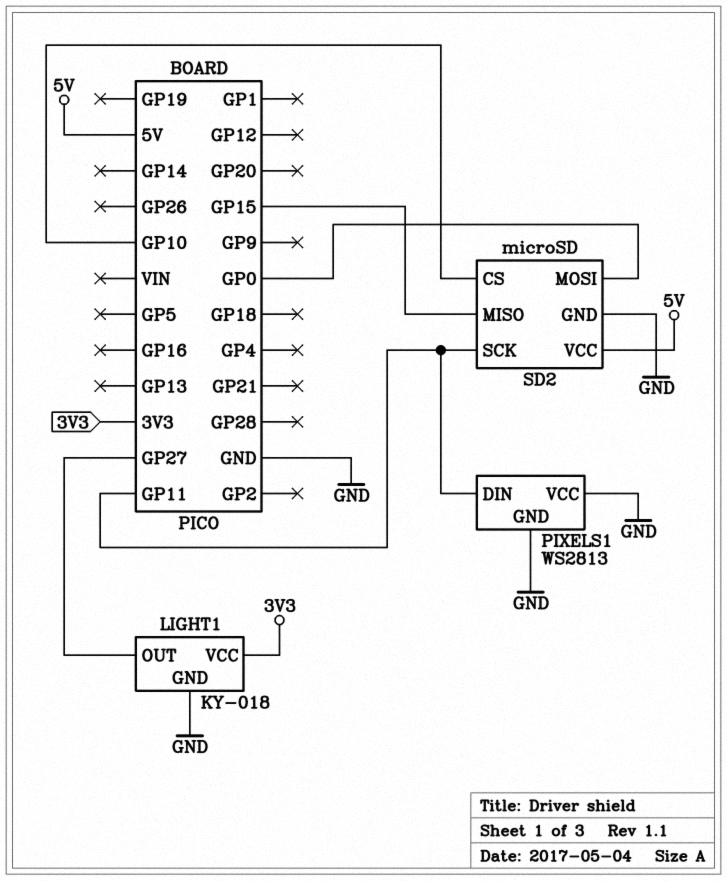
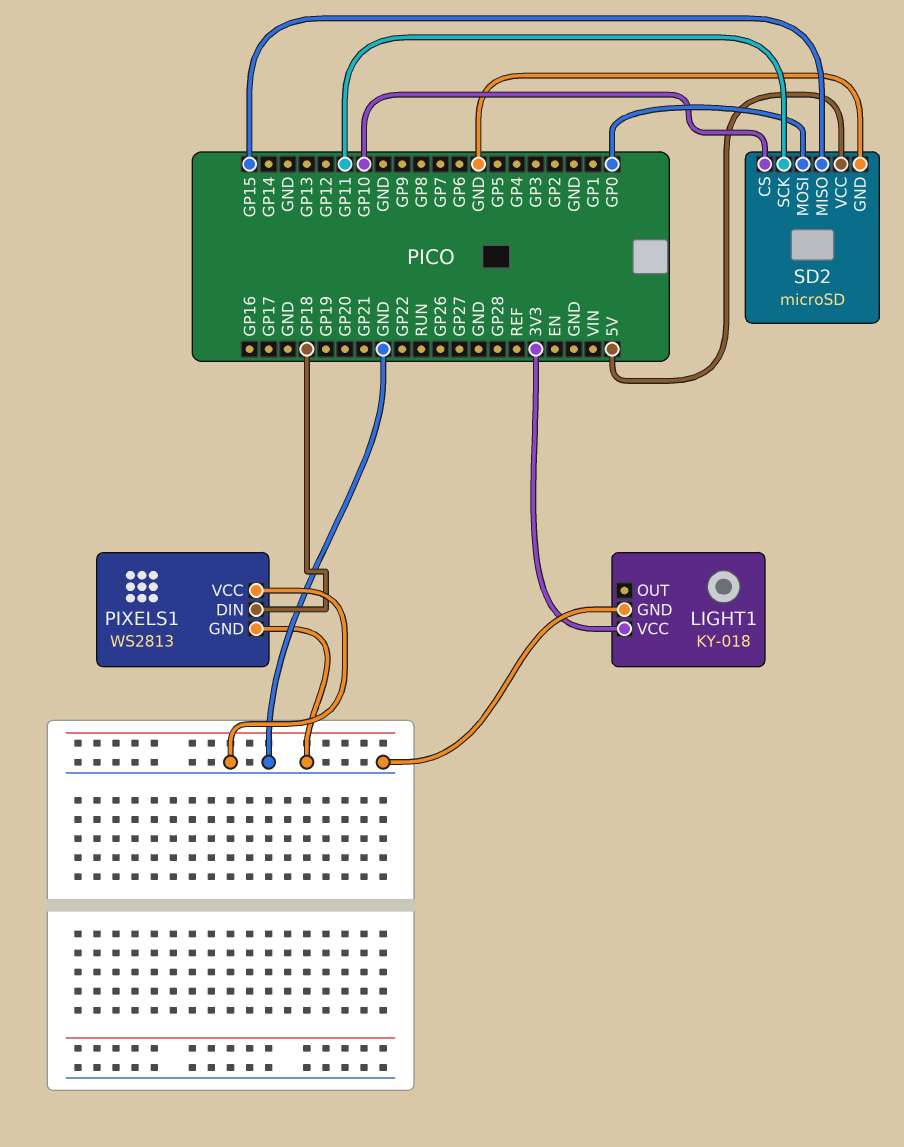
LIGHT1 pin OUT: GP27 -> none
PIXELS1 pin DIN: GP11 -> GP18

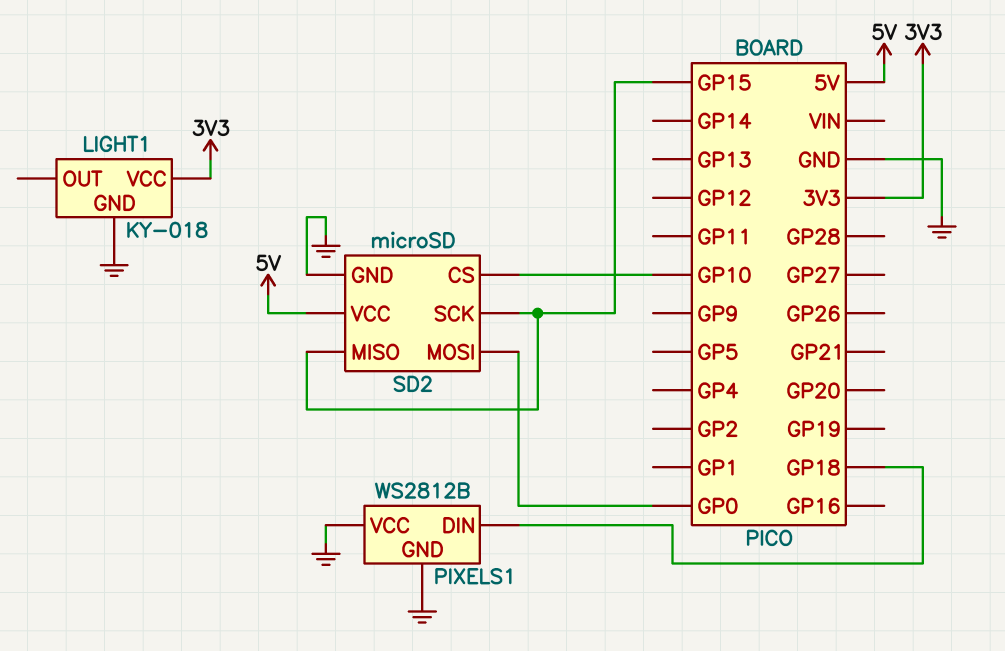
PIXELS1: WS2813 -> WS2812B
SD2 pin SCK: GP11 -> GP15

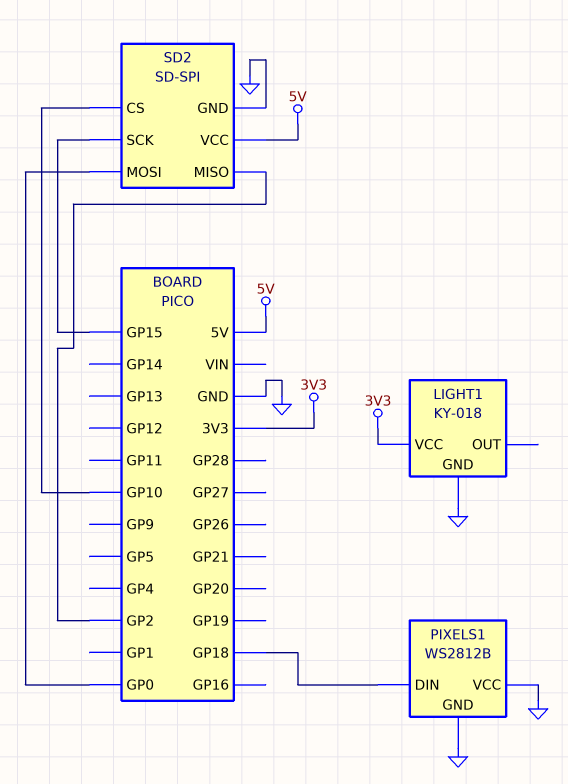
SD2: microSD -> SD-SPI
SD2 pin MISO: GP15 -> GP2

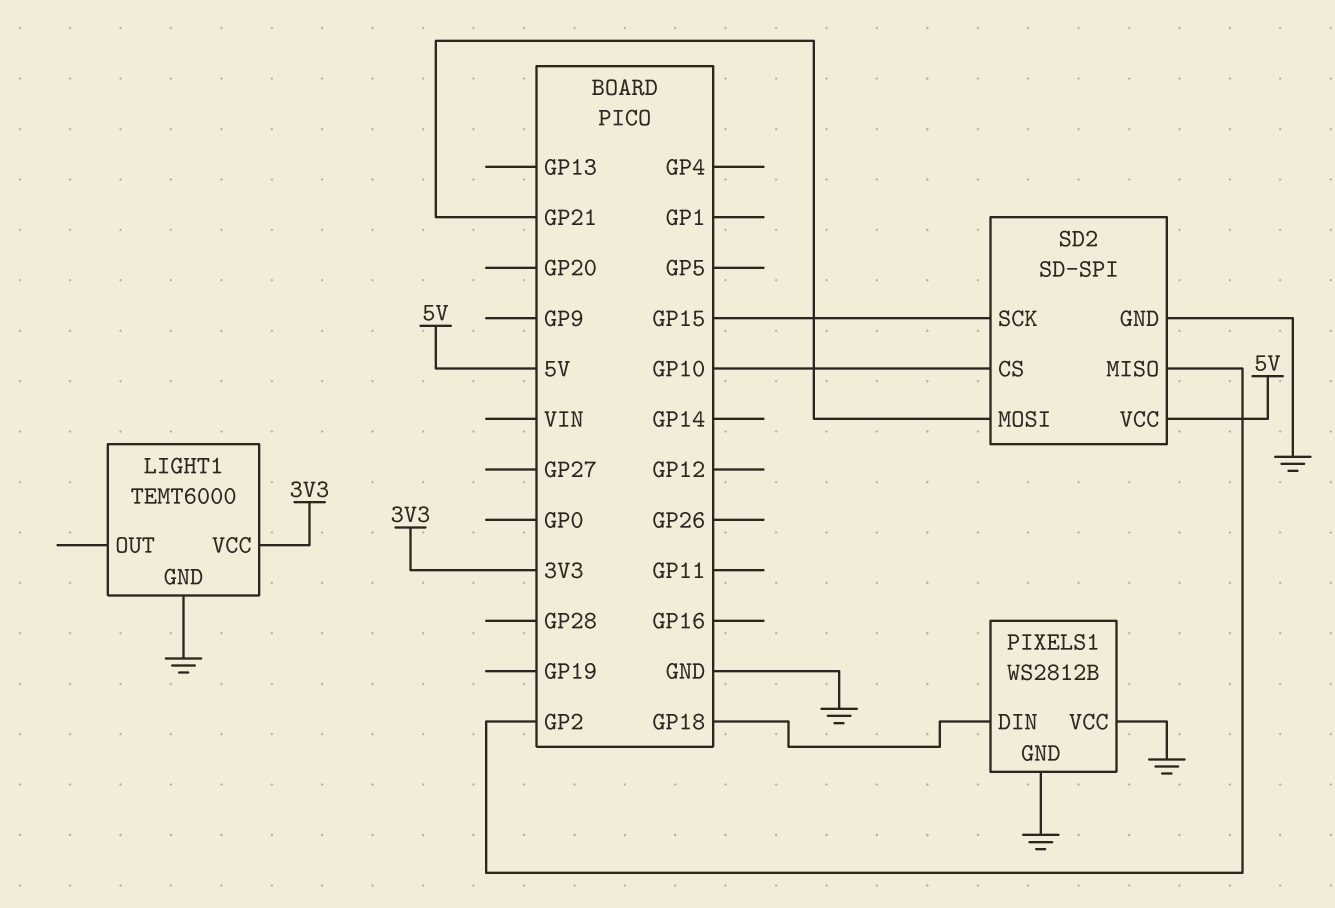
LIGHT1: KY-018 -> TEMT6000
SD2 pin MOSI: GP0 -> GP21

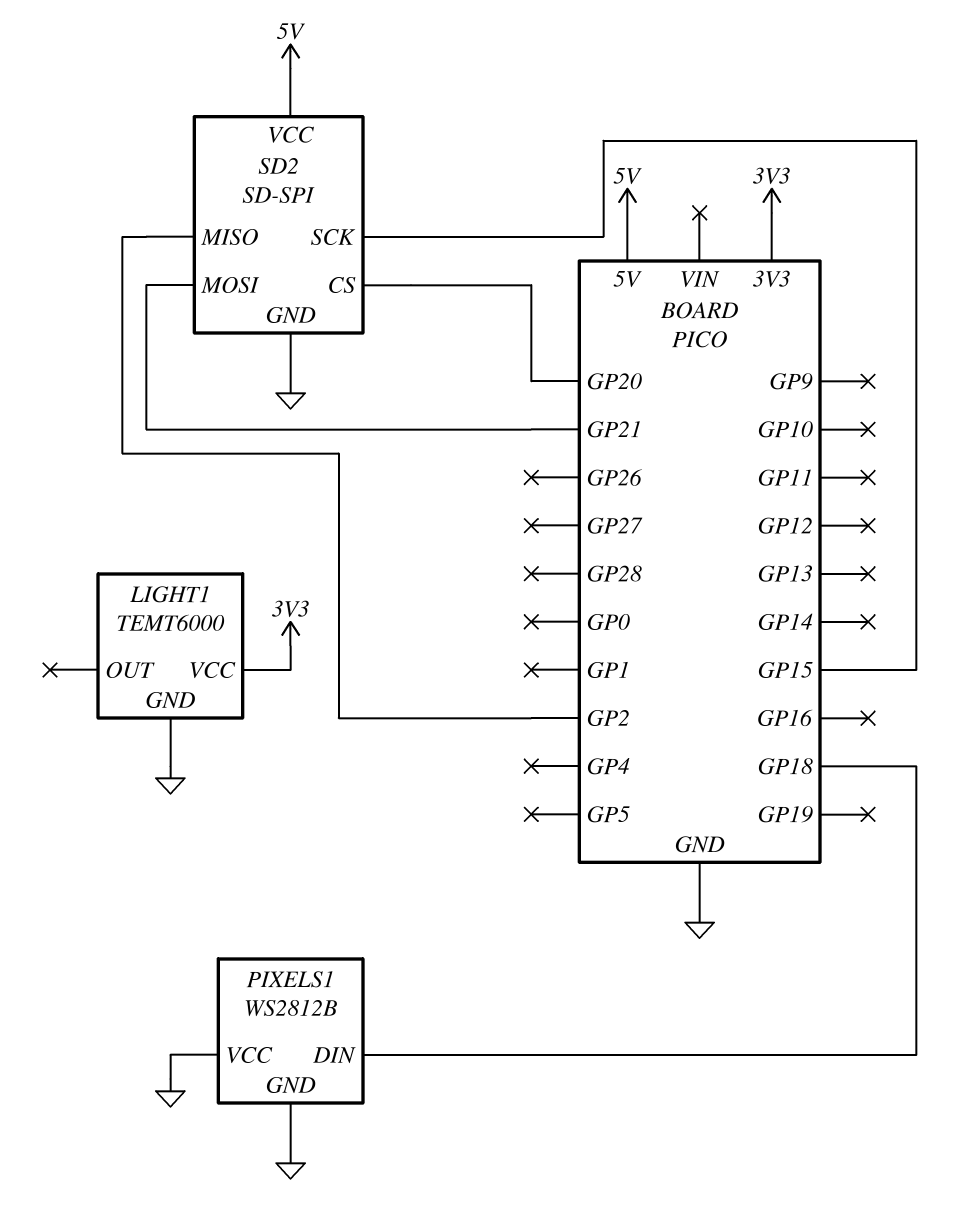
SD2 pin CS: GP10 -> GP20

